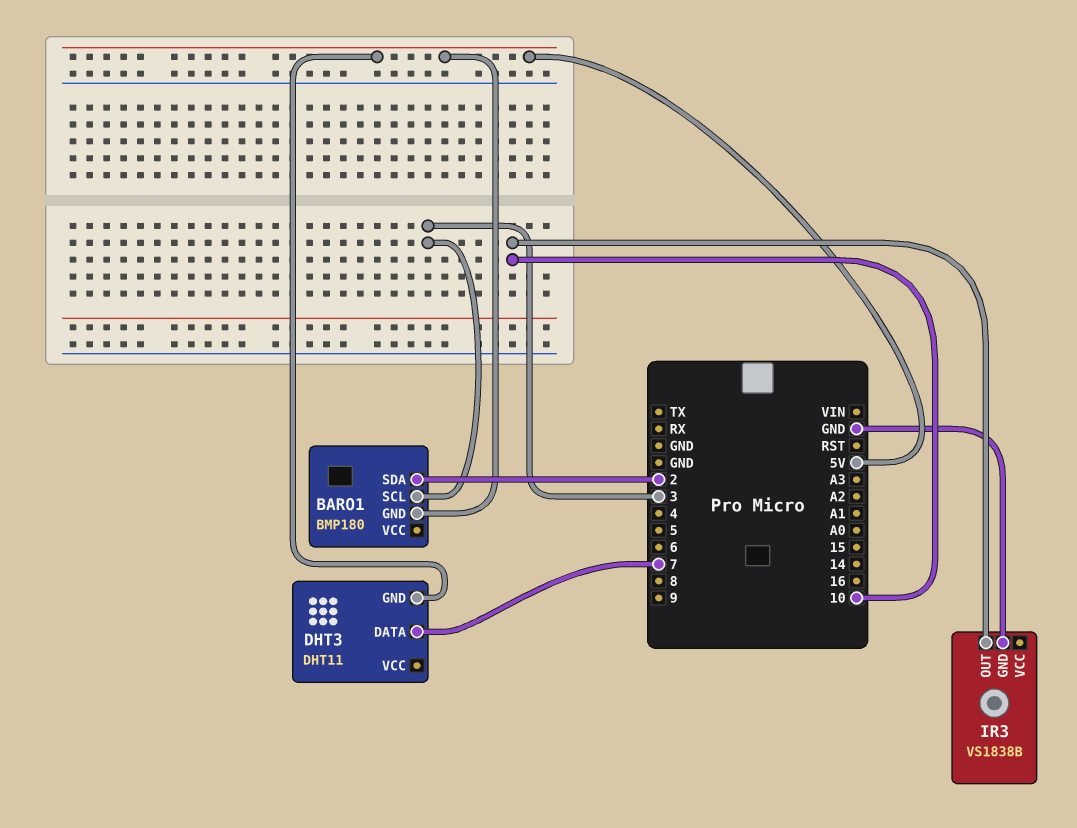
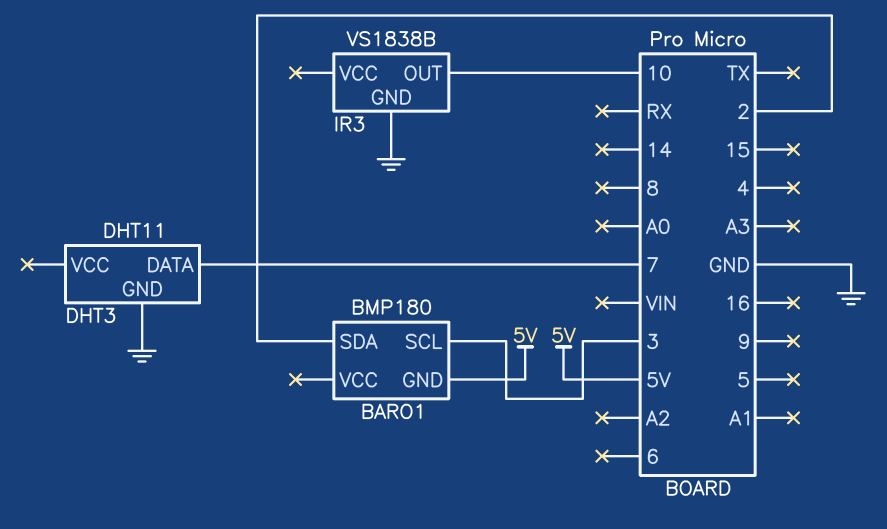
DHT3 pin GND: 5V -> GND

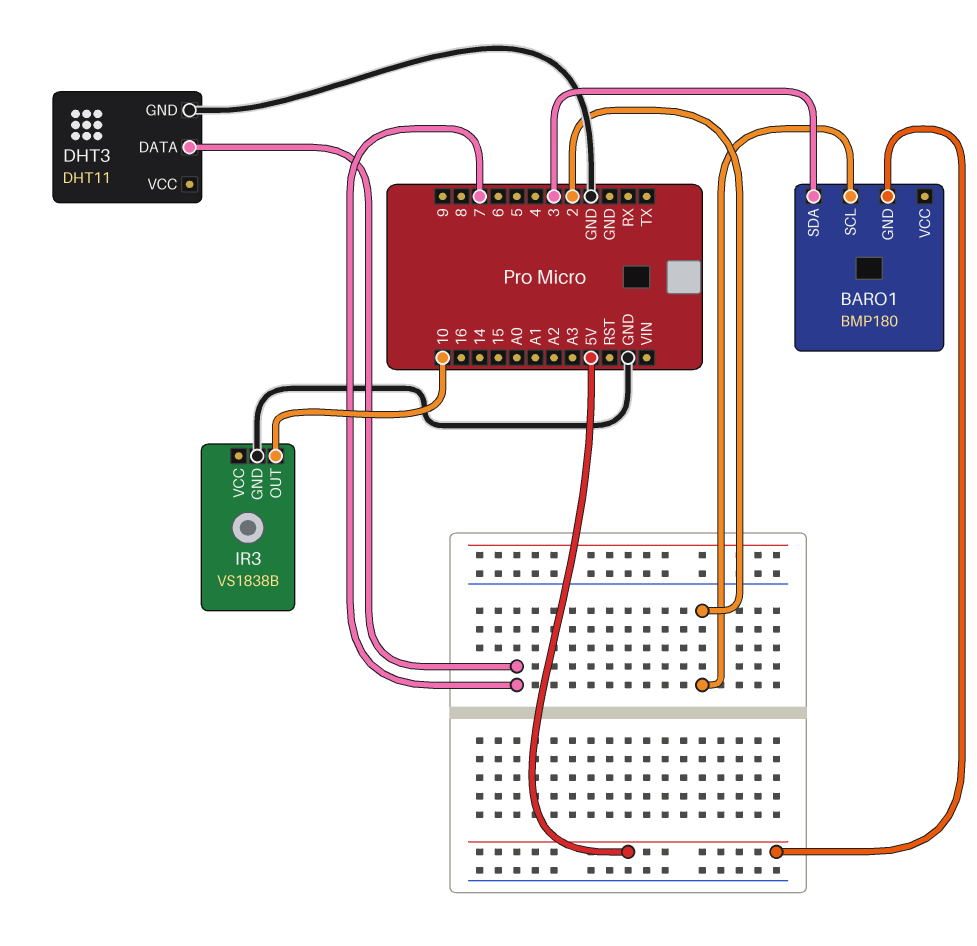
BARO1 pin SCL: 3 -> 2
BARO1 pin SDA: 2 -> 3

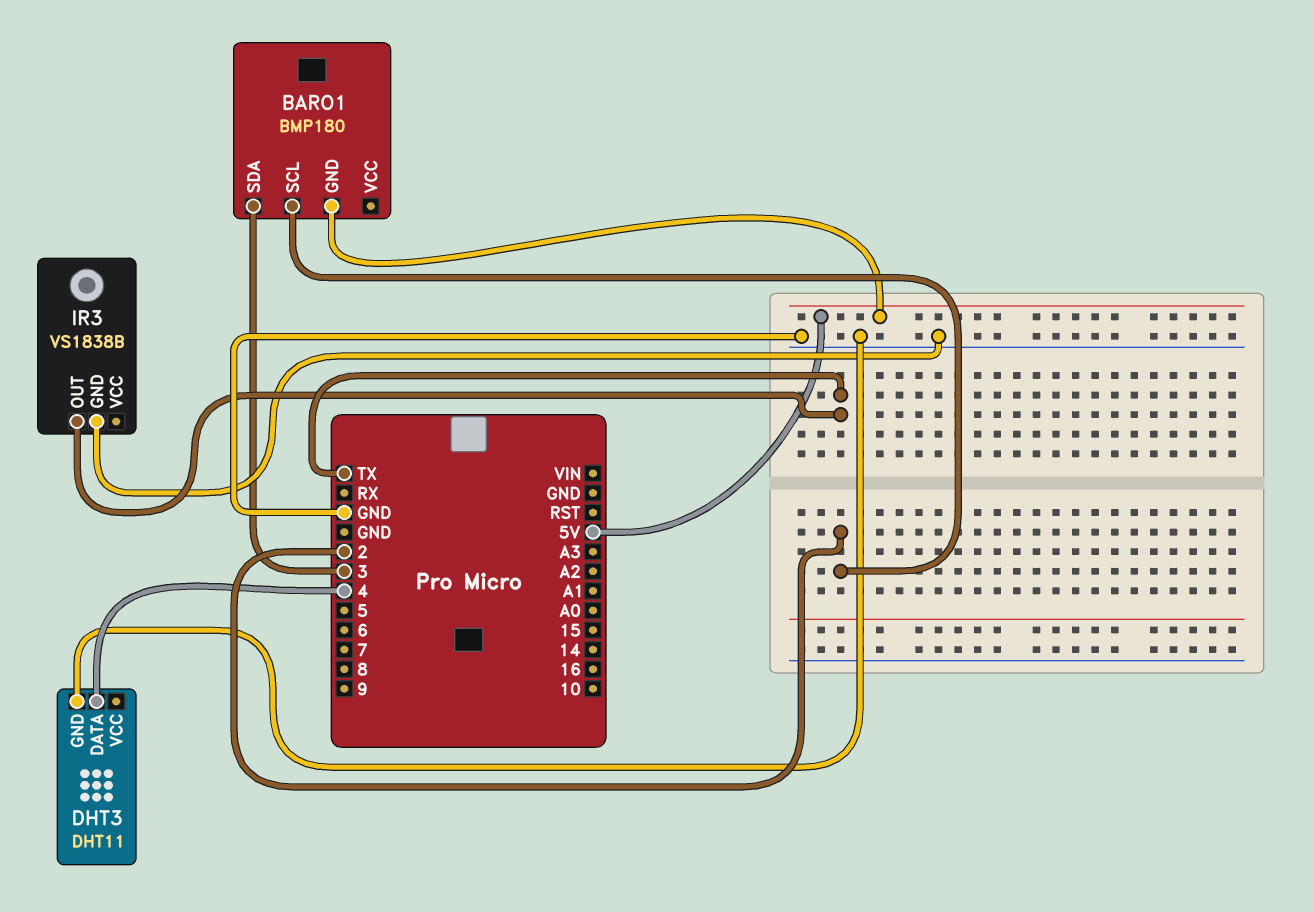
DHT3 pin DATA: 7 -> 4
IR3 pin OUT: 10 -> TX

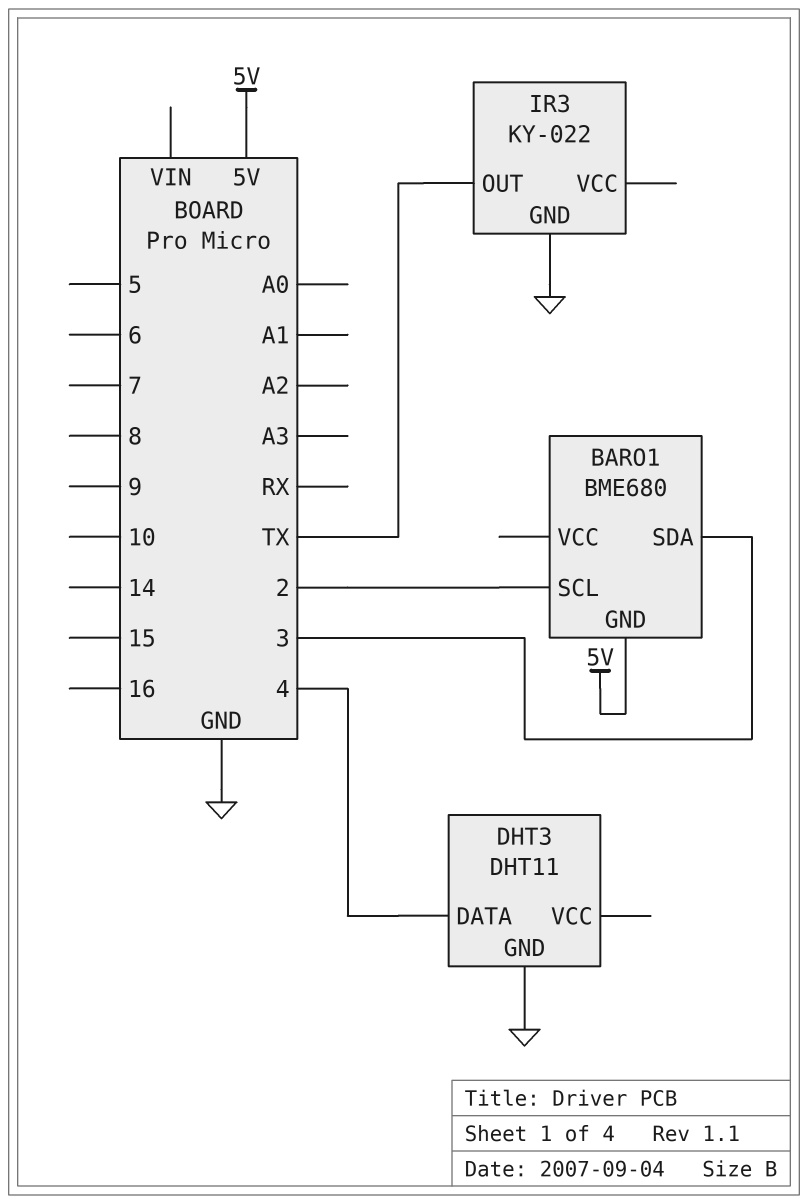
BARO1: BMP180 -> BME680
IR3: VS1838B -> KY-022

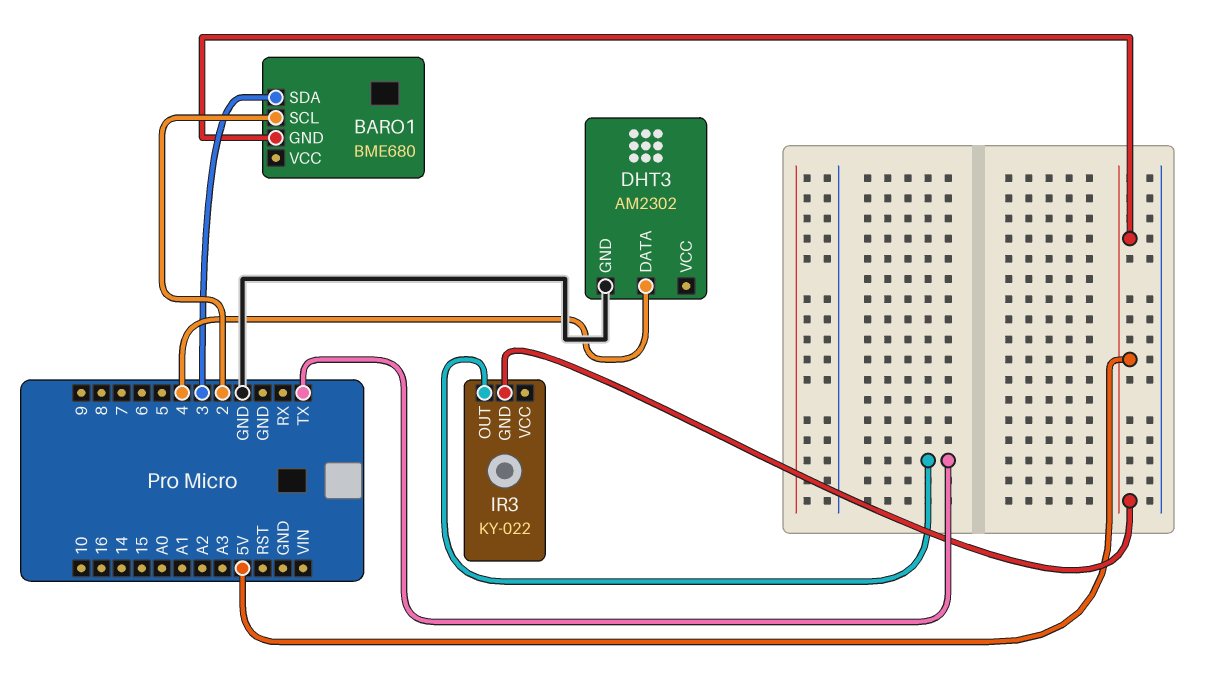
DHT3: DHT11 -> AM2302
IR3 pin GND: GND -> 5V

